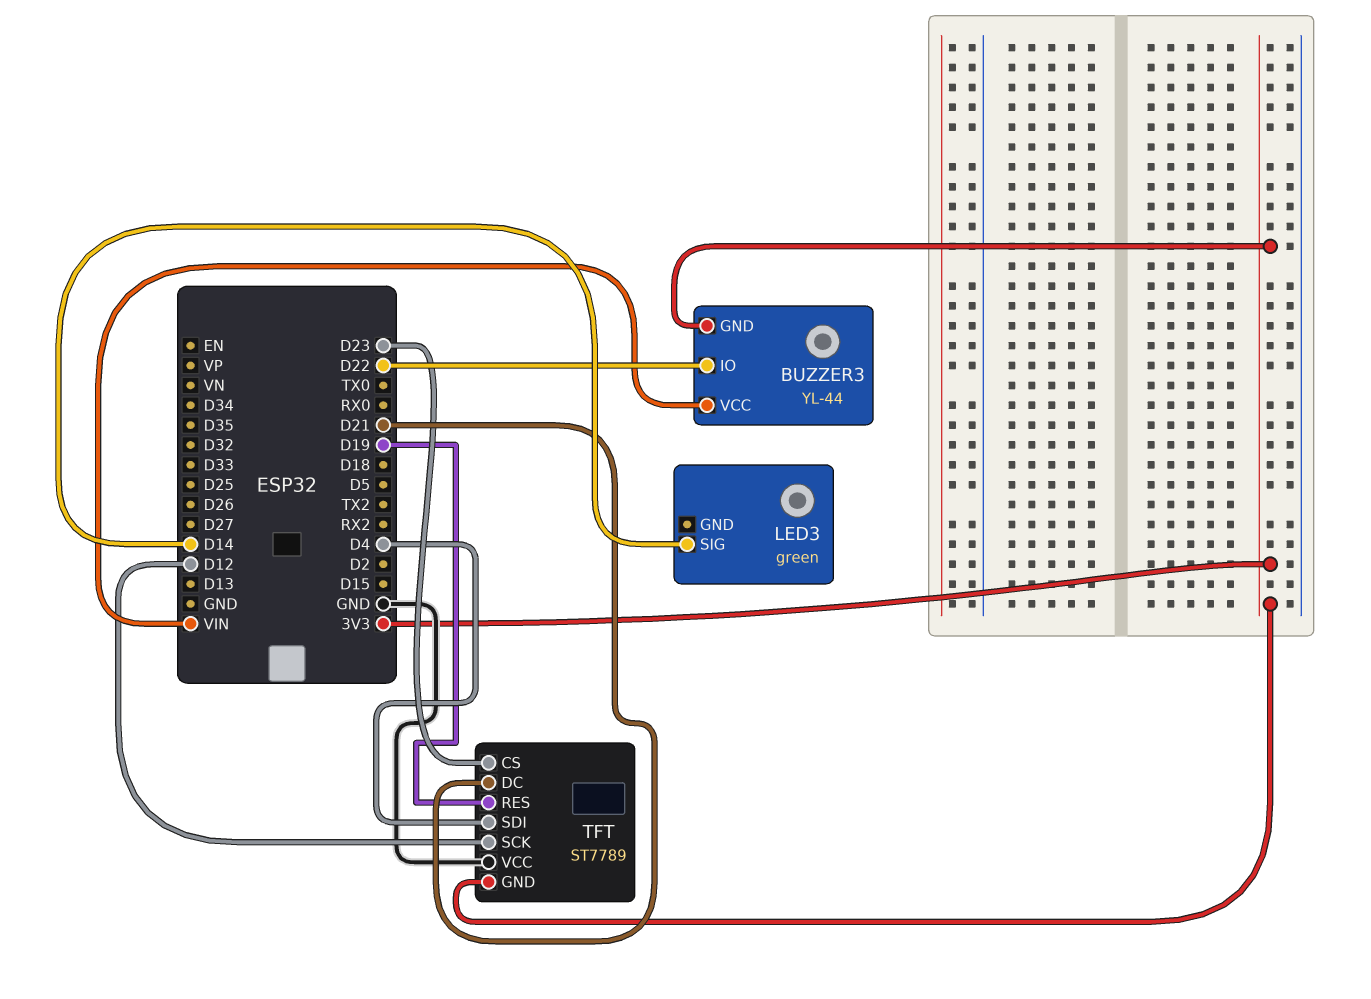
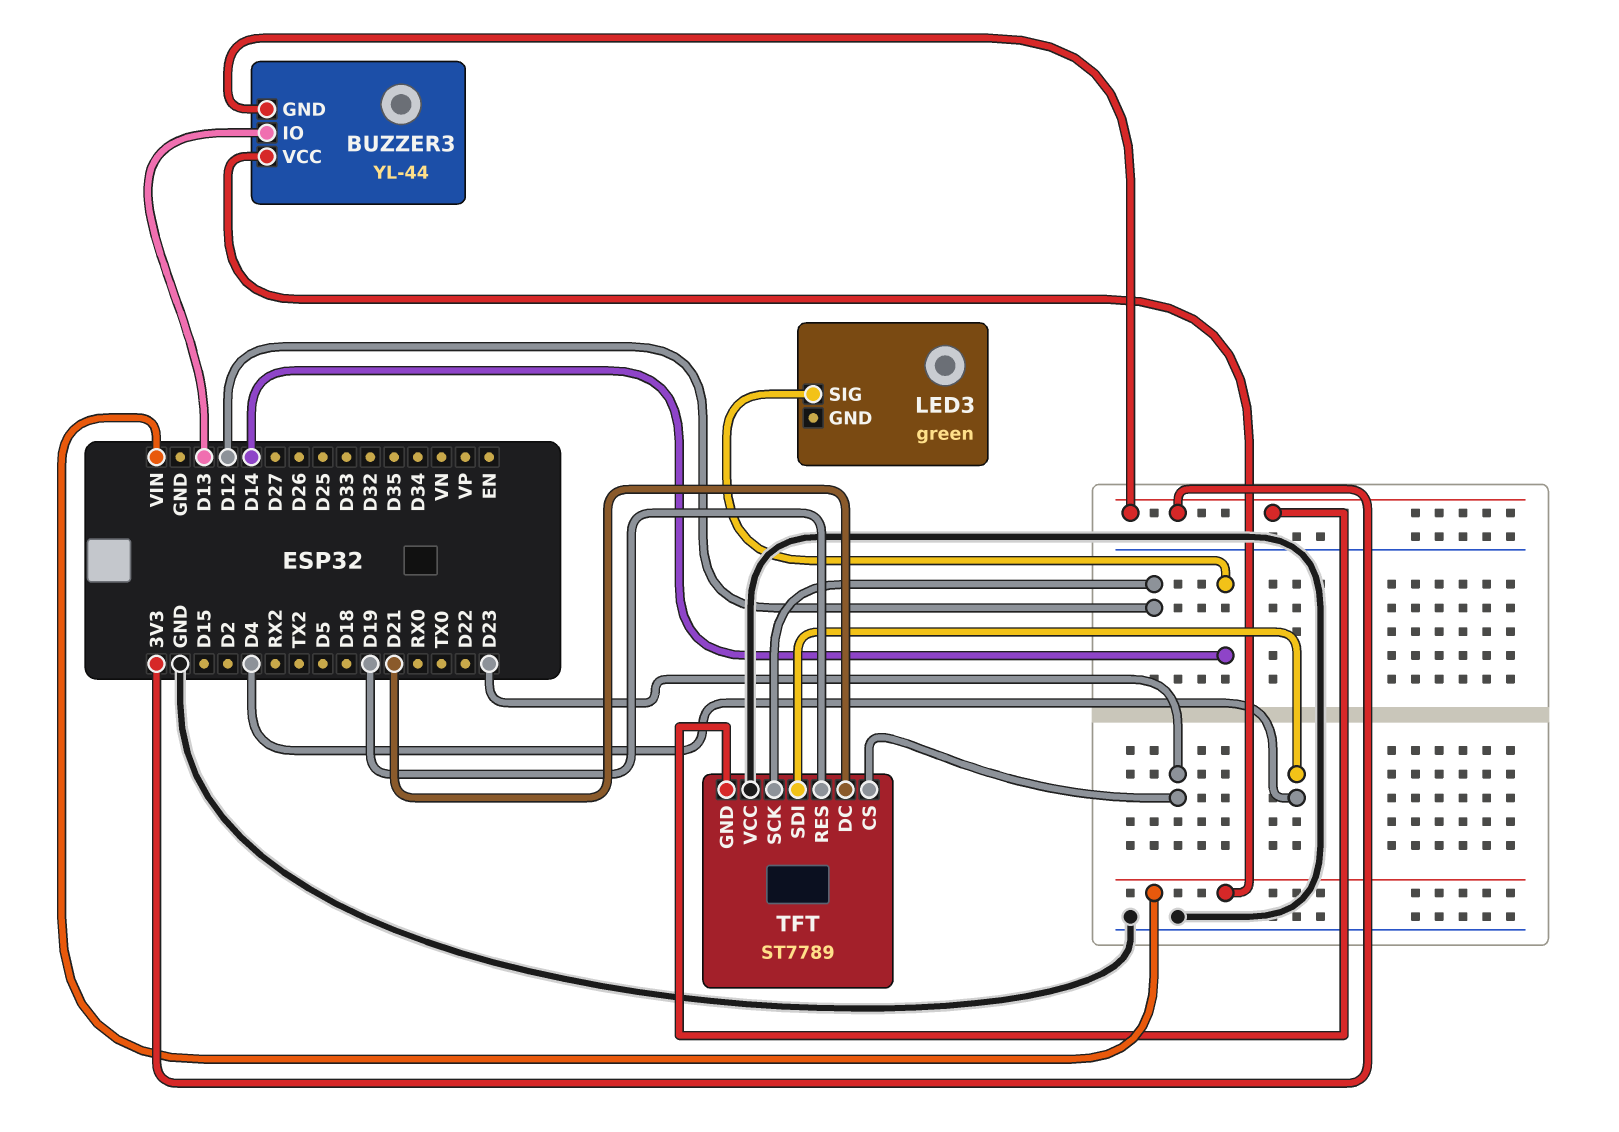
BUZZER3 pin IO: D22 -> D13

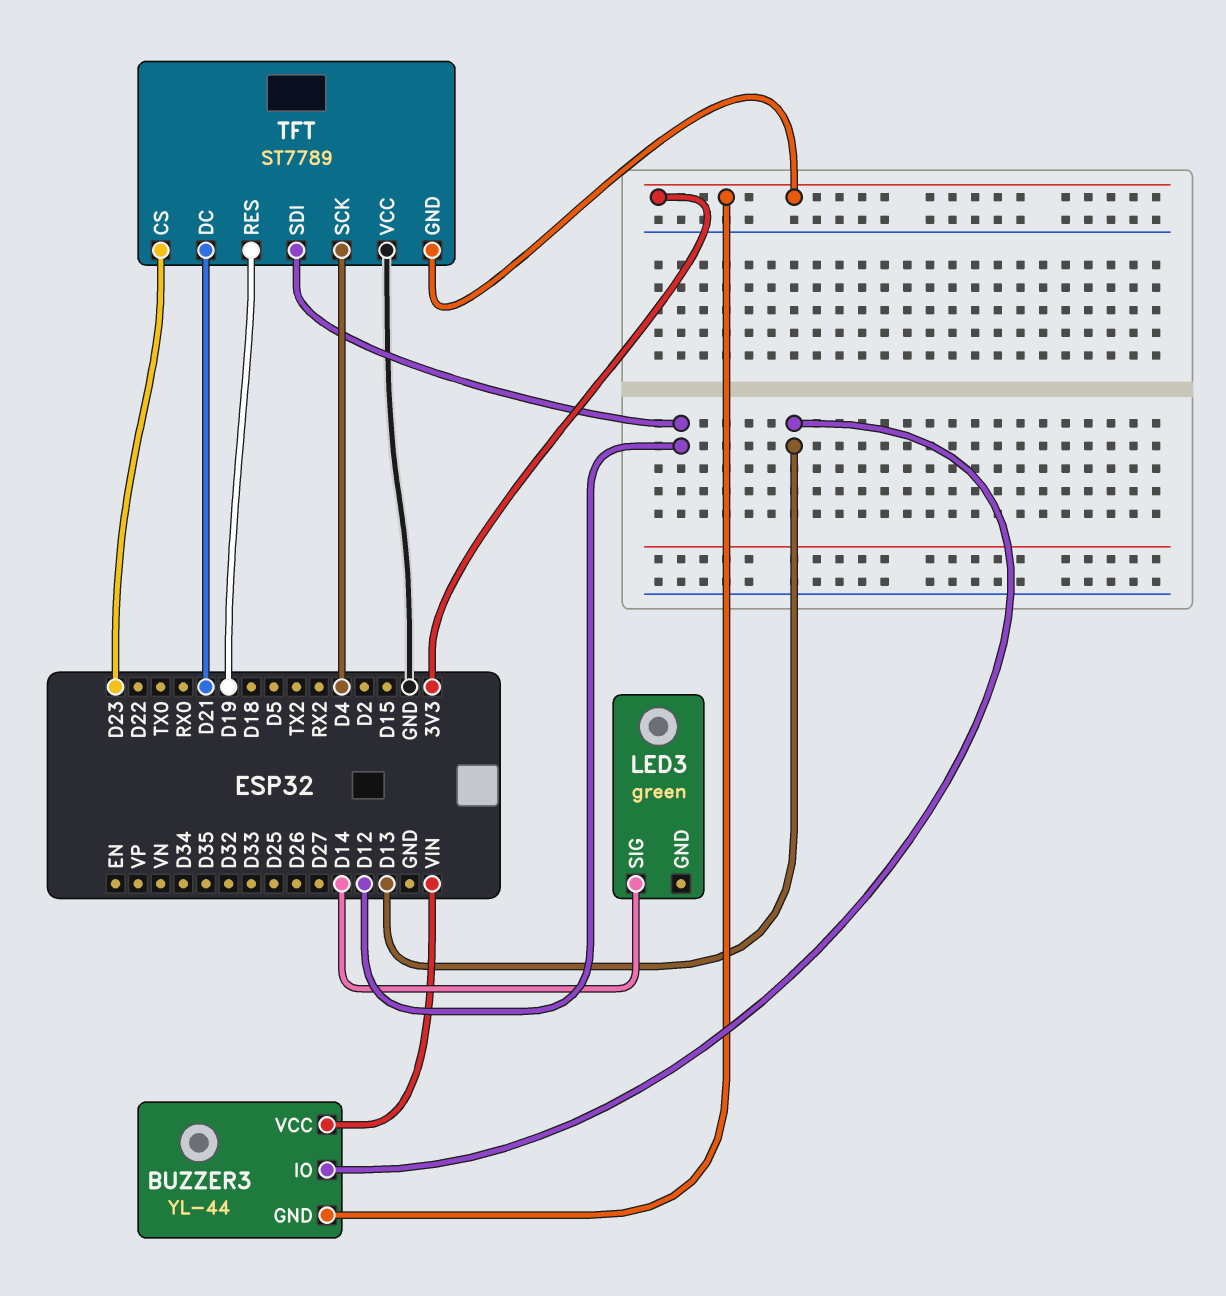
TFT pin SCK: D12 -> D4
TFT pin SDI: D4 -> D12

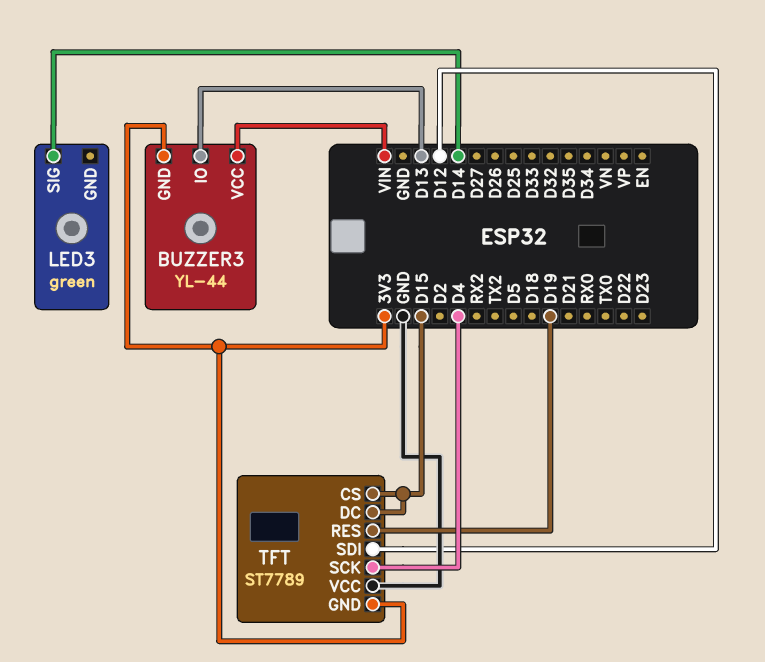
TFT pin CS: D23 -> D15
TFT pin DC: D21 -> D15

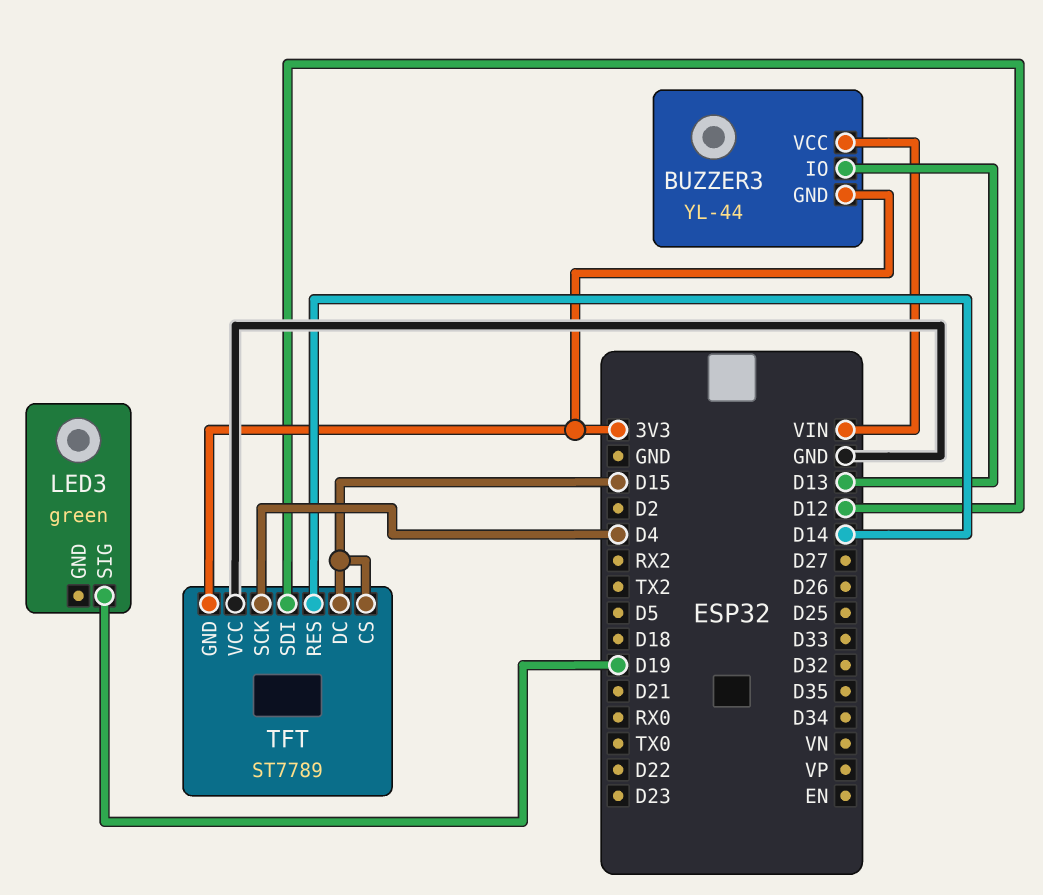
LED3 pin SIG: D14 -> D19
TFT pin RES: D19 -> D14

